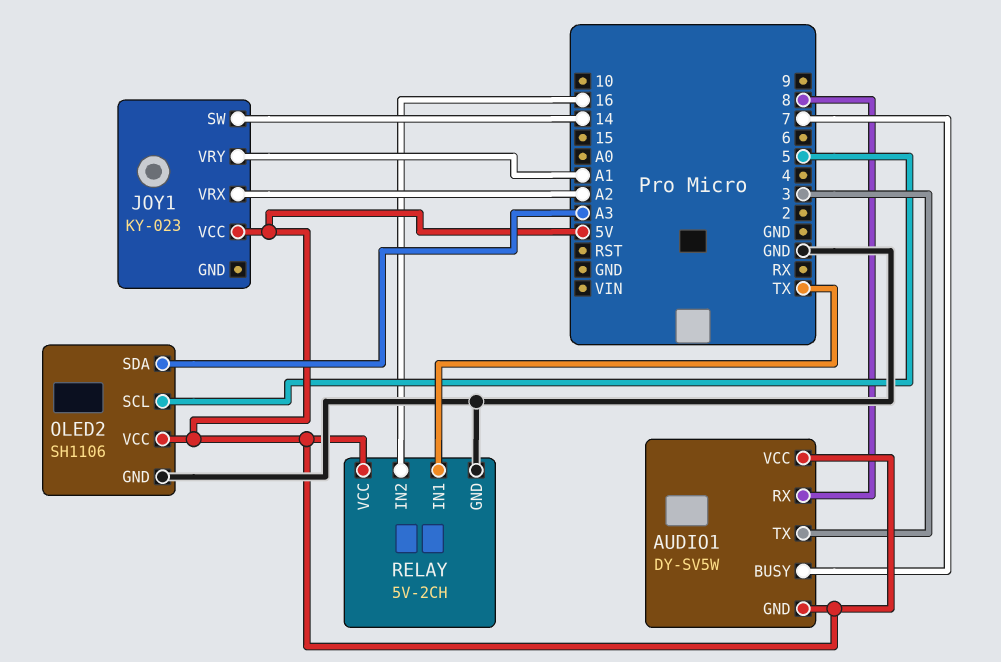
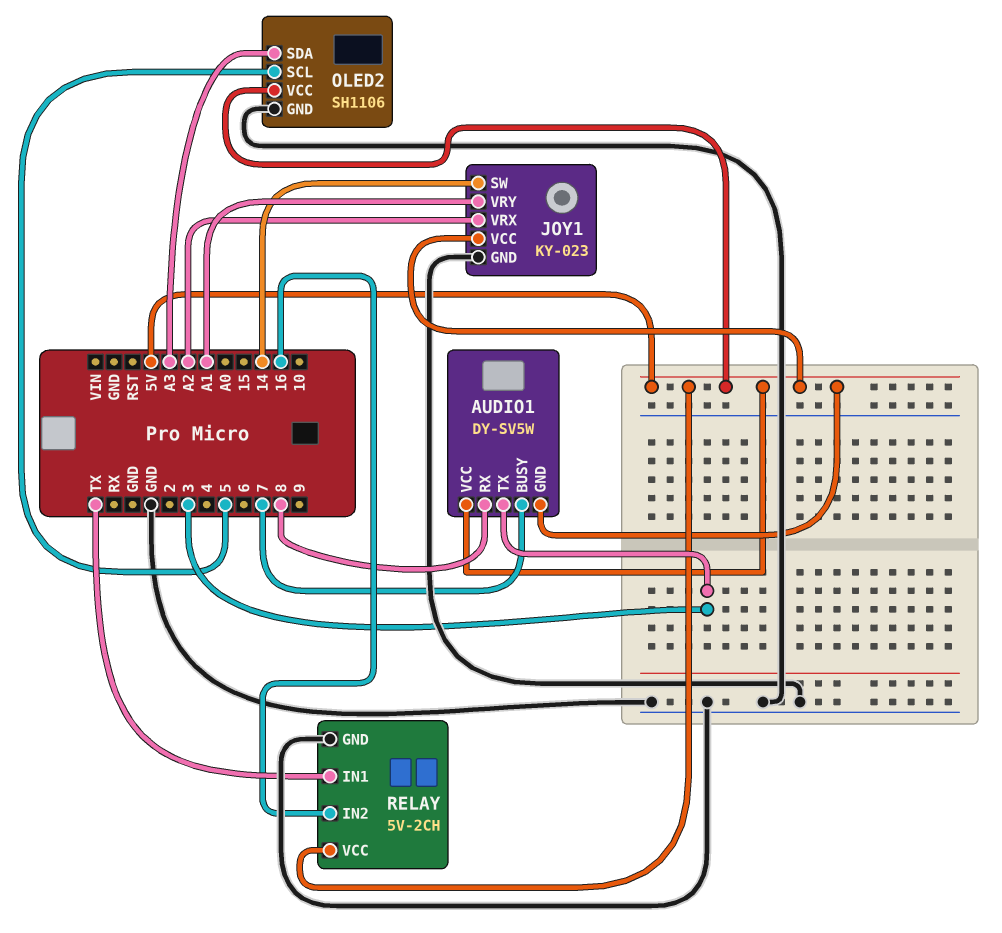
JOY1 pin GND: none -> GND

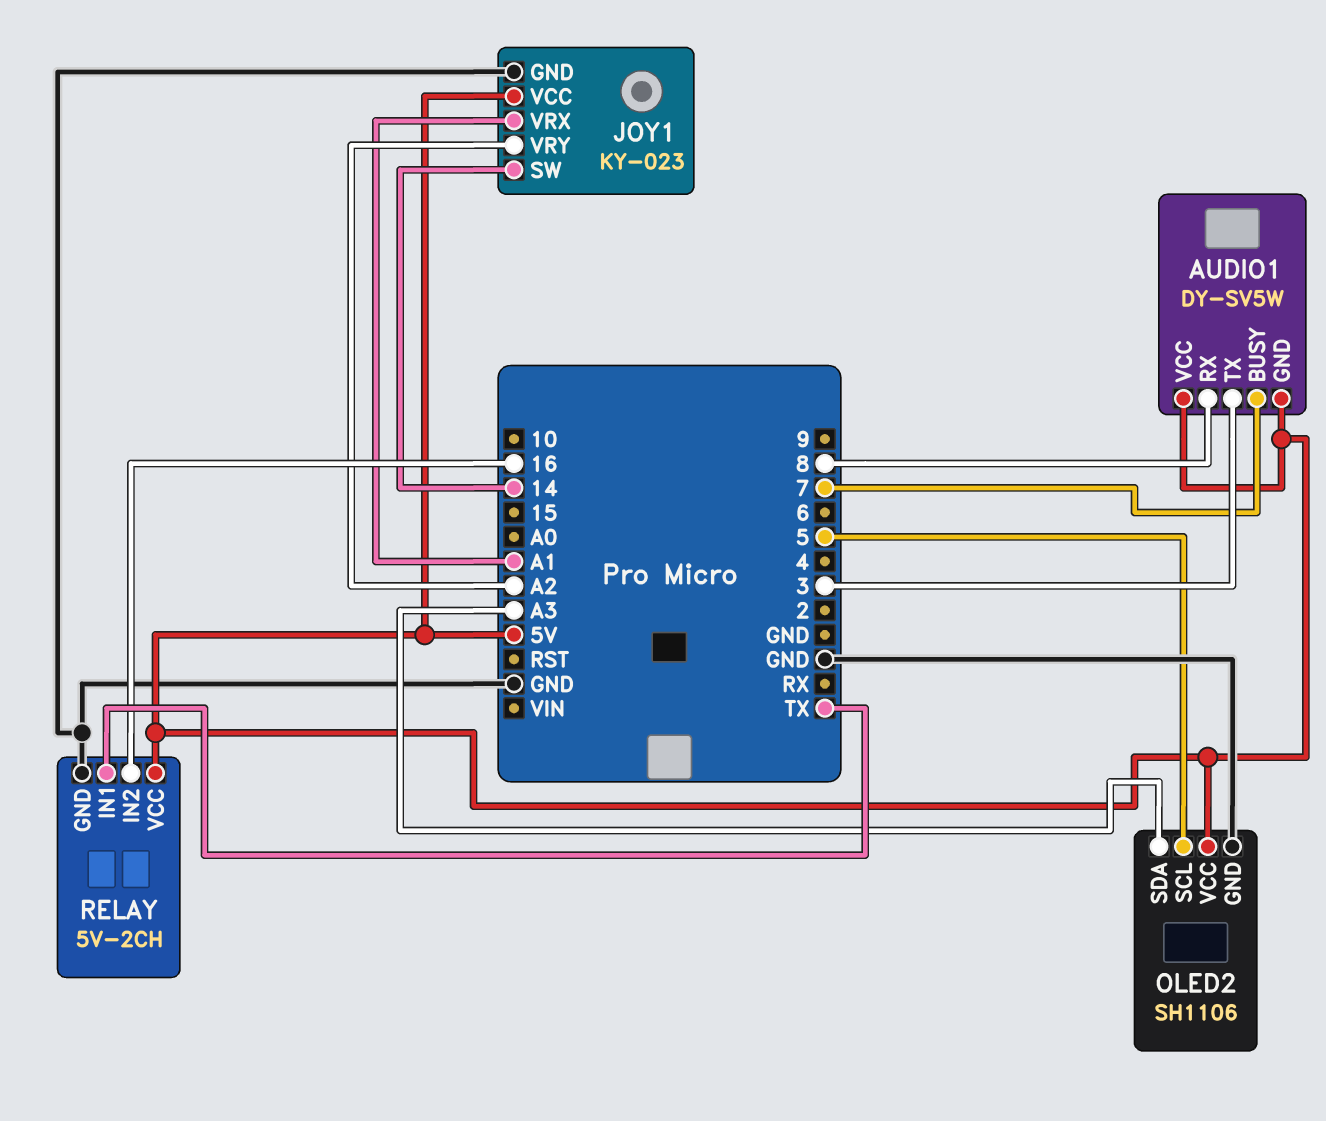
JOY1 pin VRX: A2 -> A1
JOY1 pin VRY: A1 -> A2

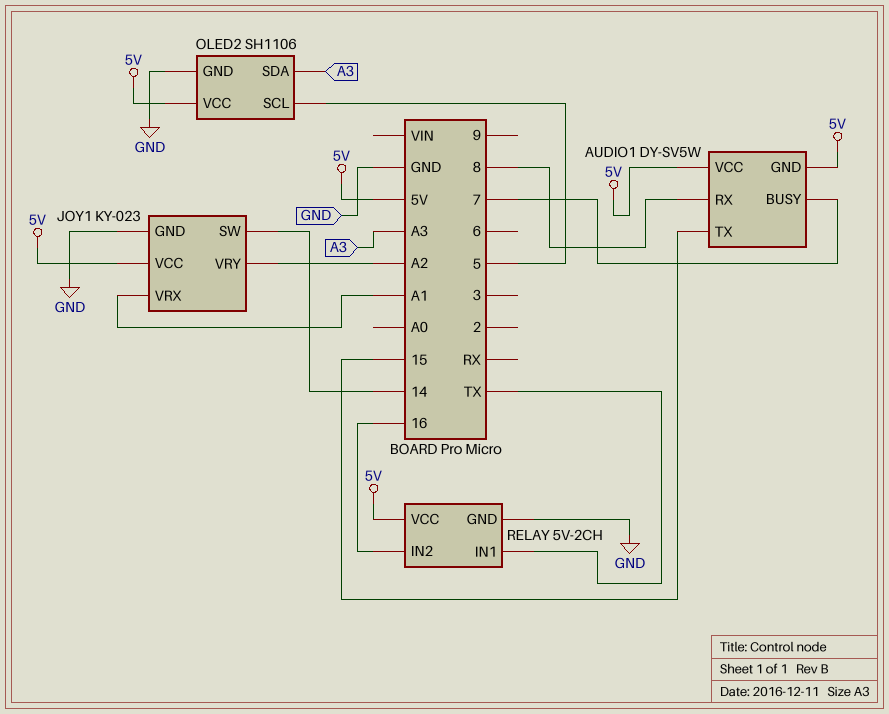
AUDIO1 pin TX: 3 -> 15

